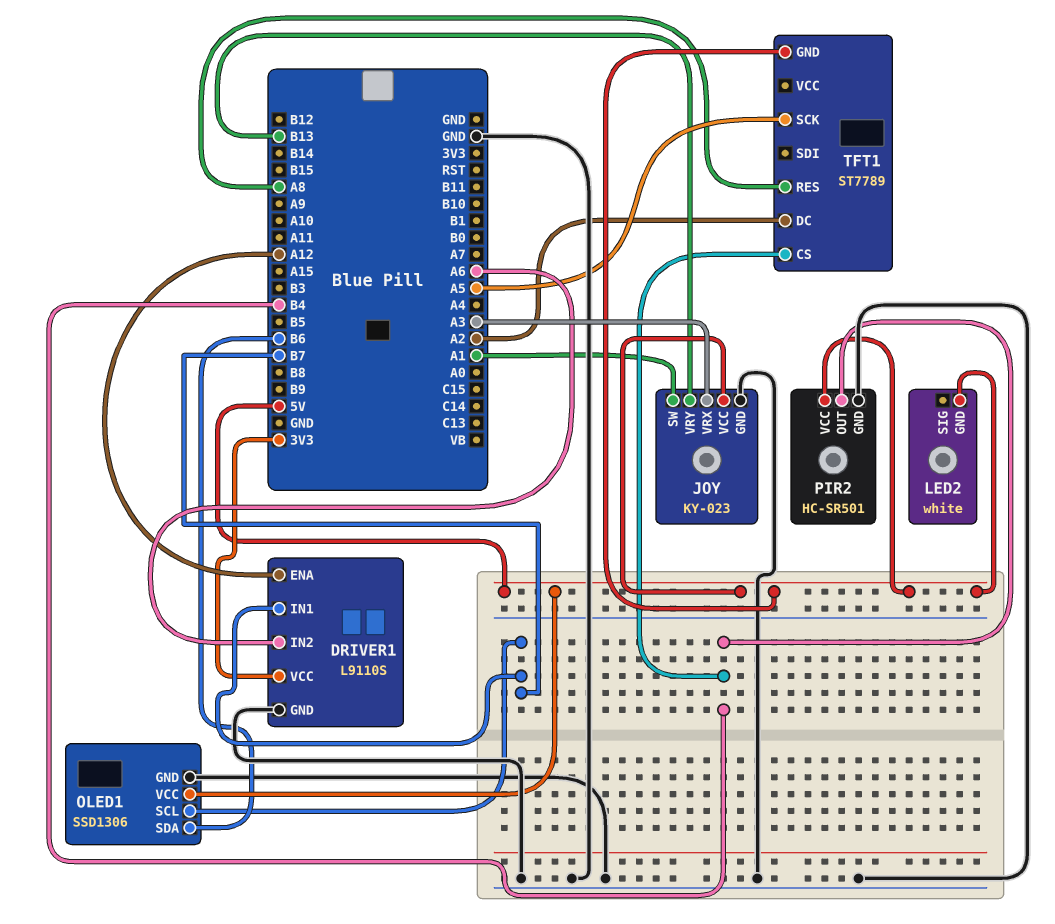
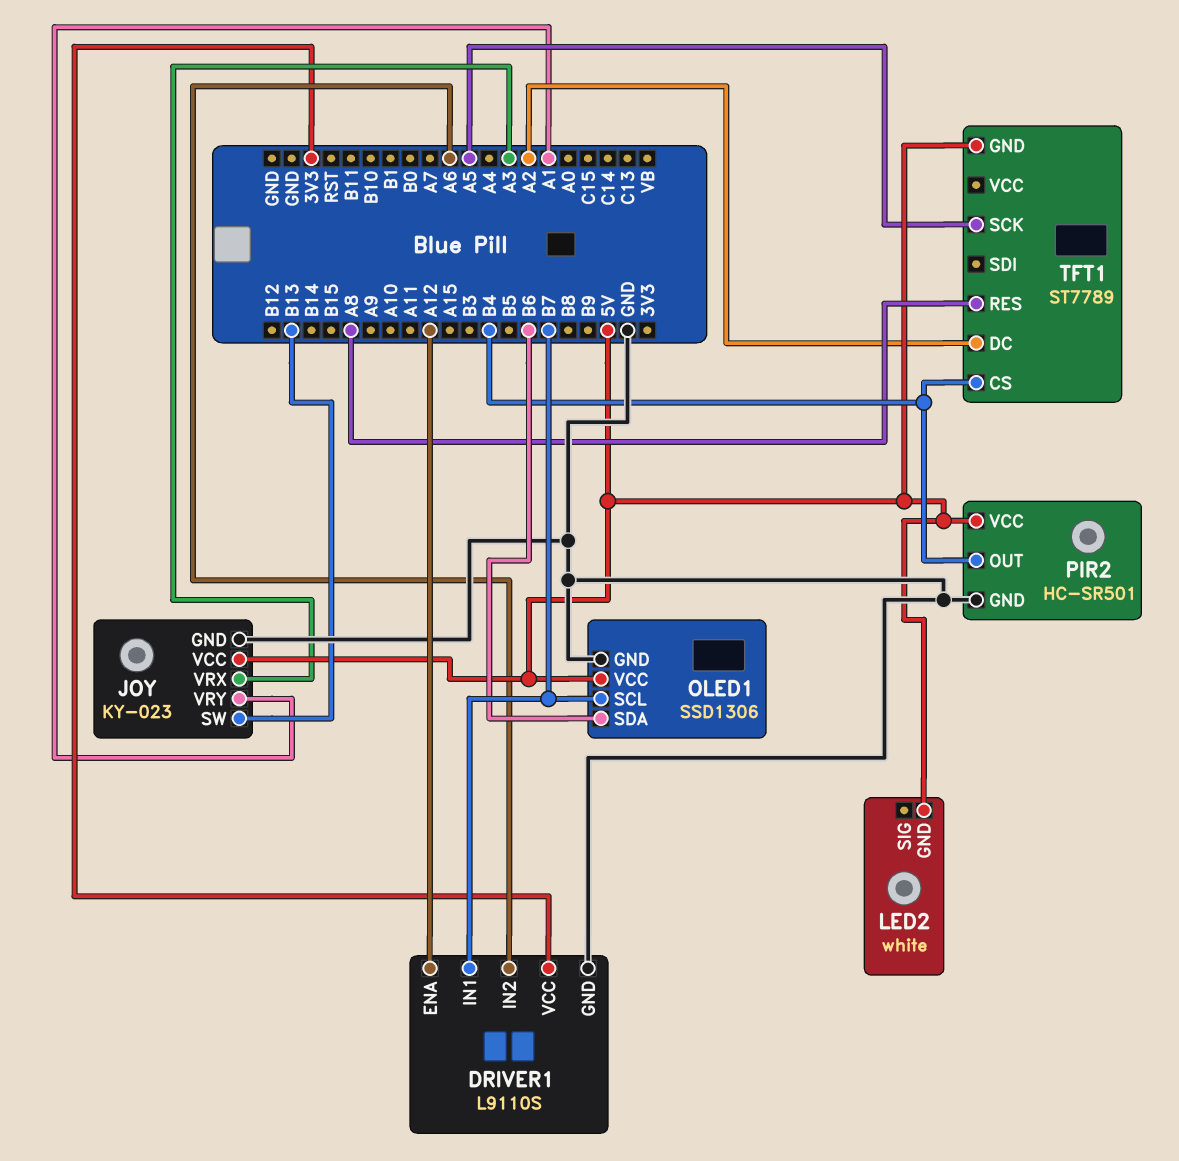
JOY pin SW: A1 -> B13
JOY pin VRY: B13 -> A1

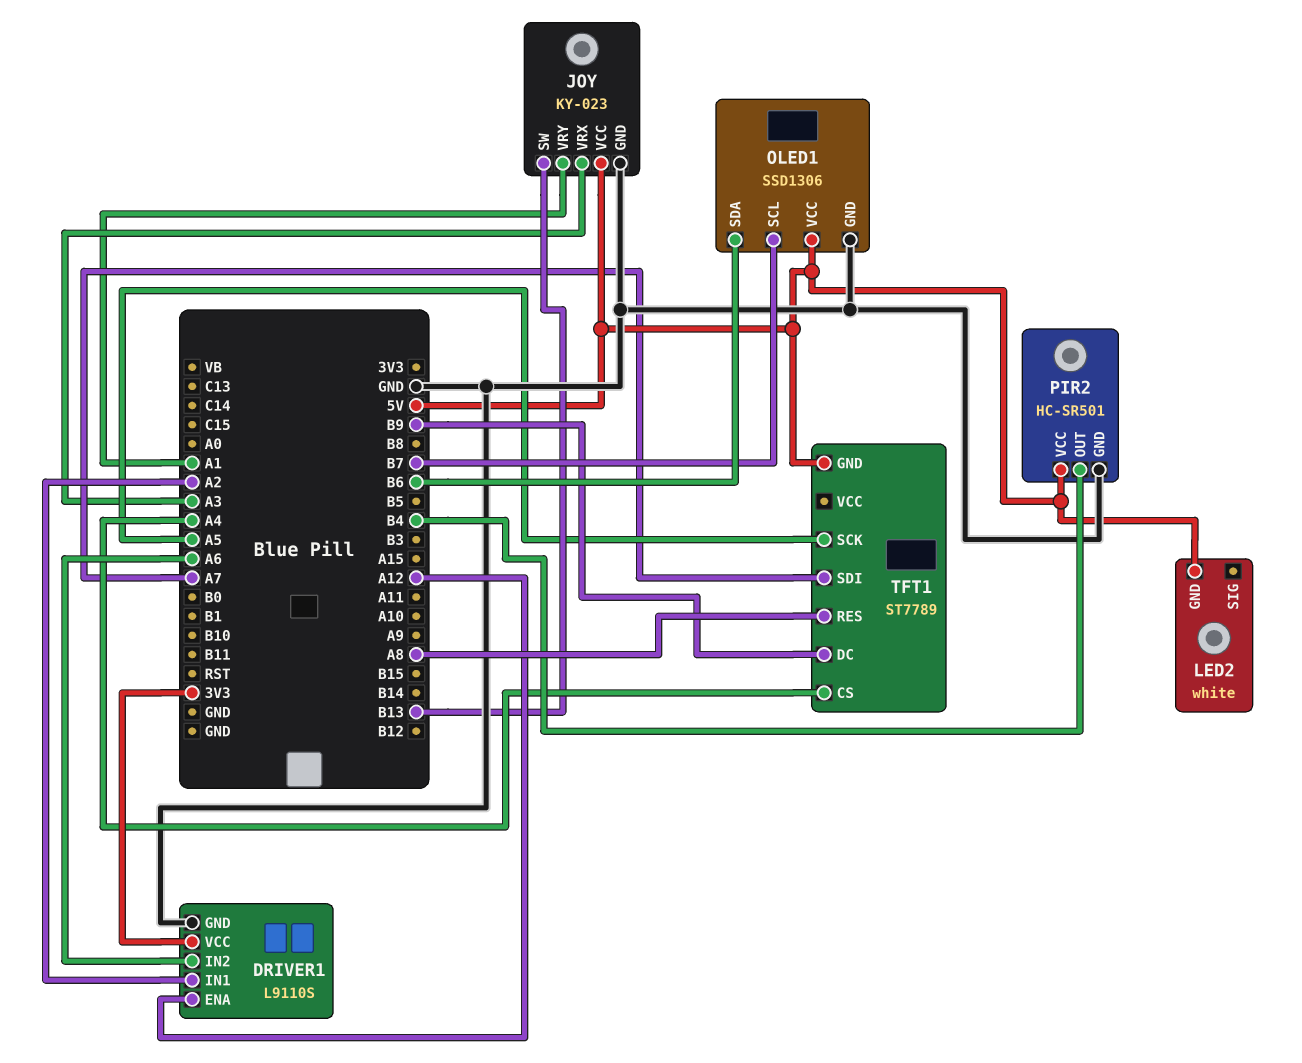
DRIVER1 pin IN1: B7 -> A2
TFT1 pin CS: B4 -> A4
TFT1 pin DC: A2 -> B9
TFT1 pin SDI: none -> A7

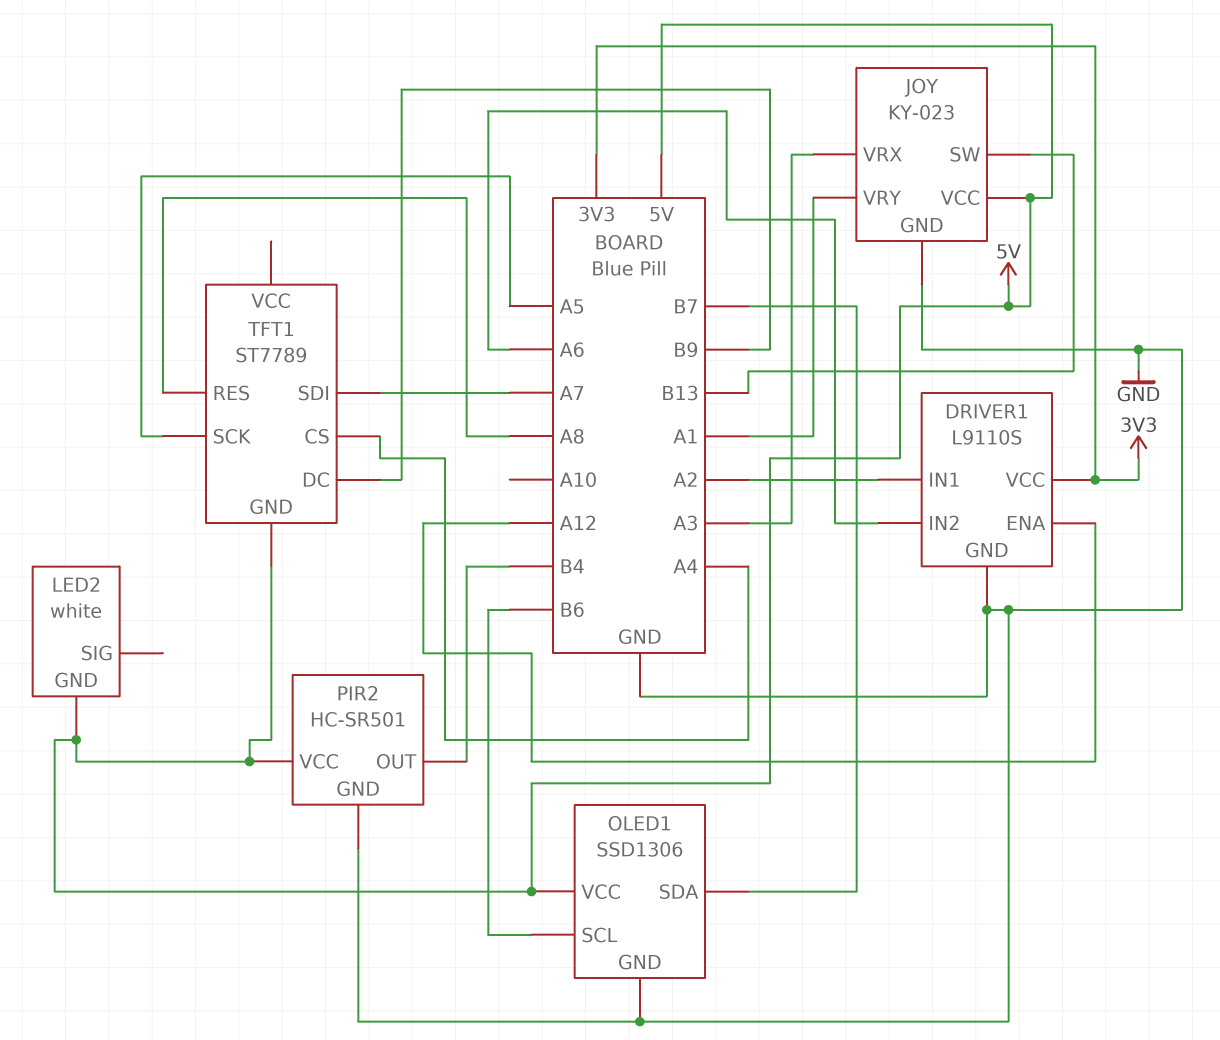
OLED1 pin SCL: B7 -> B6
OLED1 pin SDA: B6 -> B7

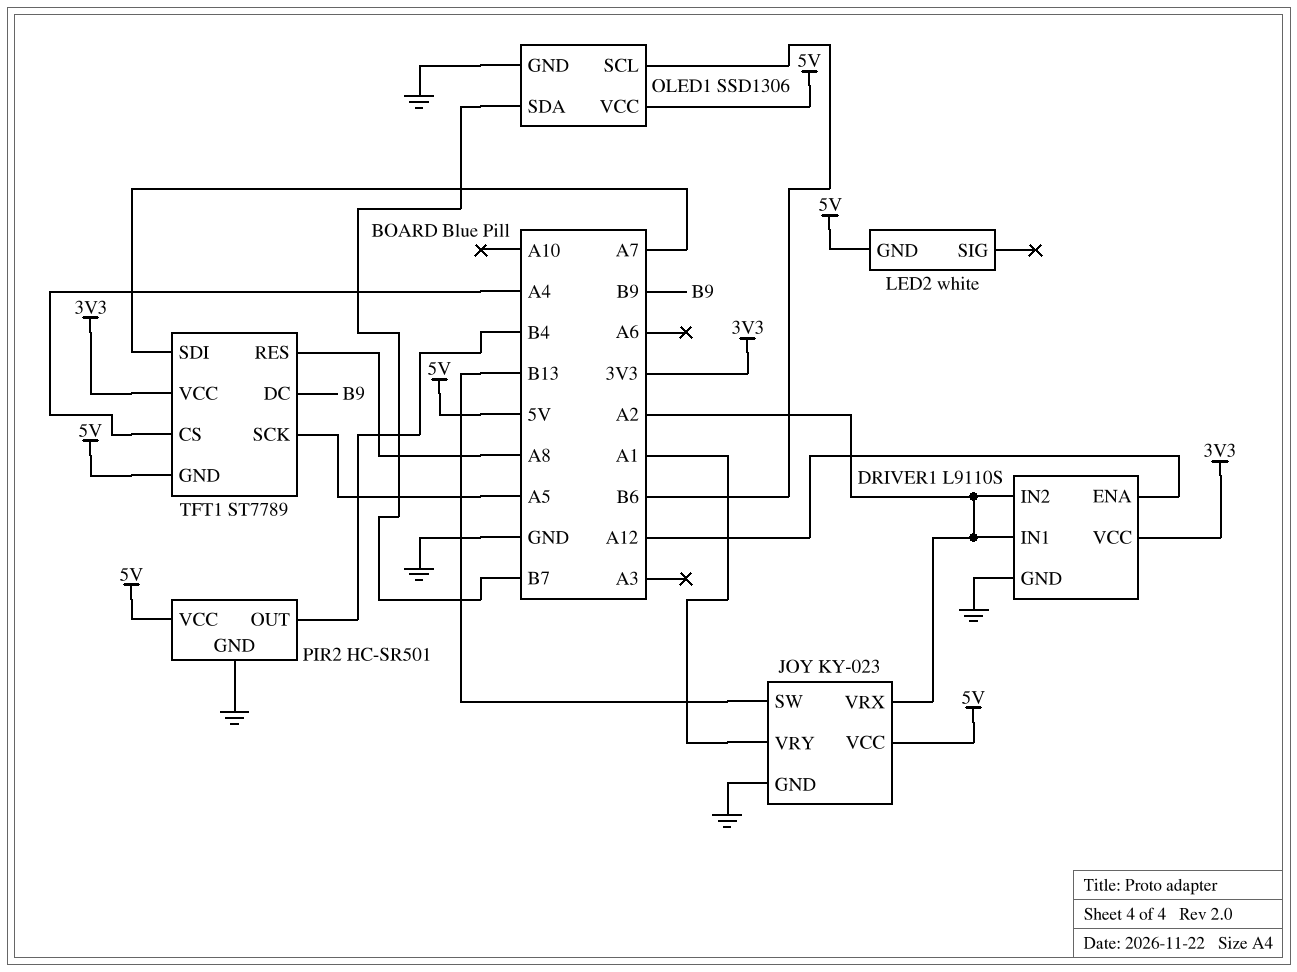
DRIVER1 pin IN2: A6 -> A2
JOY pin VRX: A3 -> A2
TFT1 pin VCC: none -> 3V3

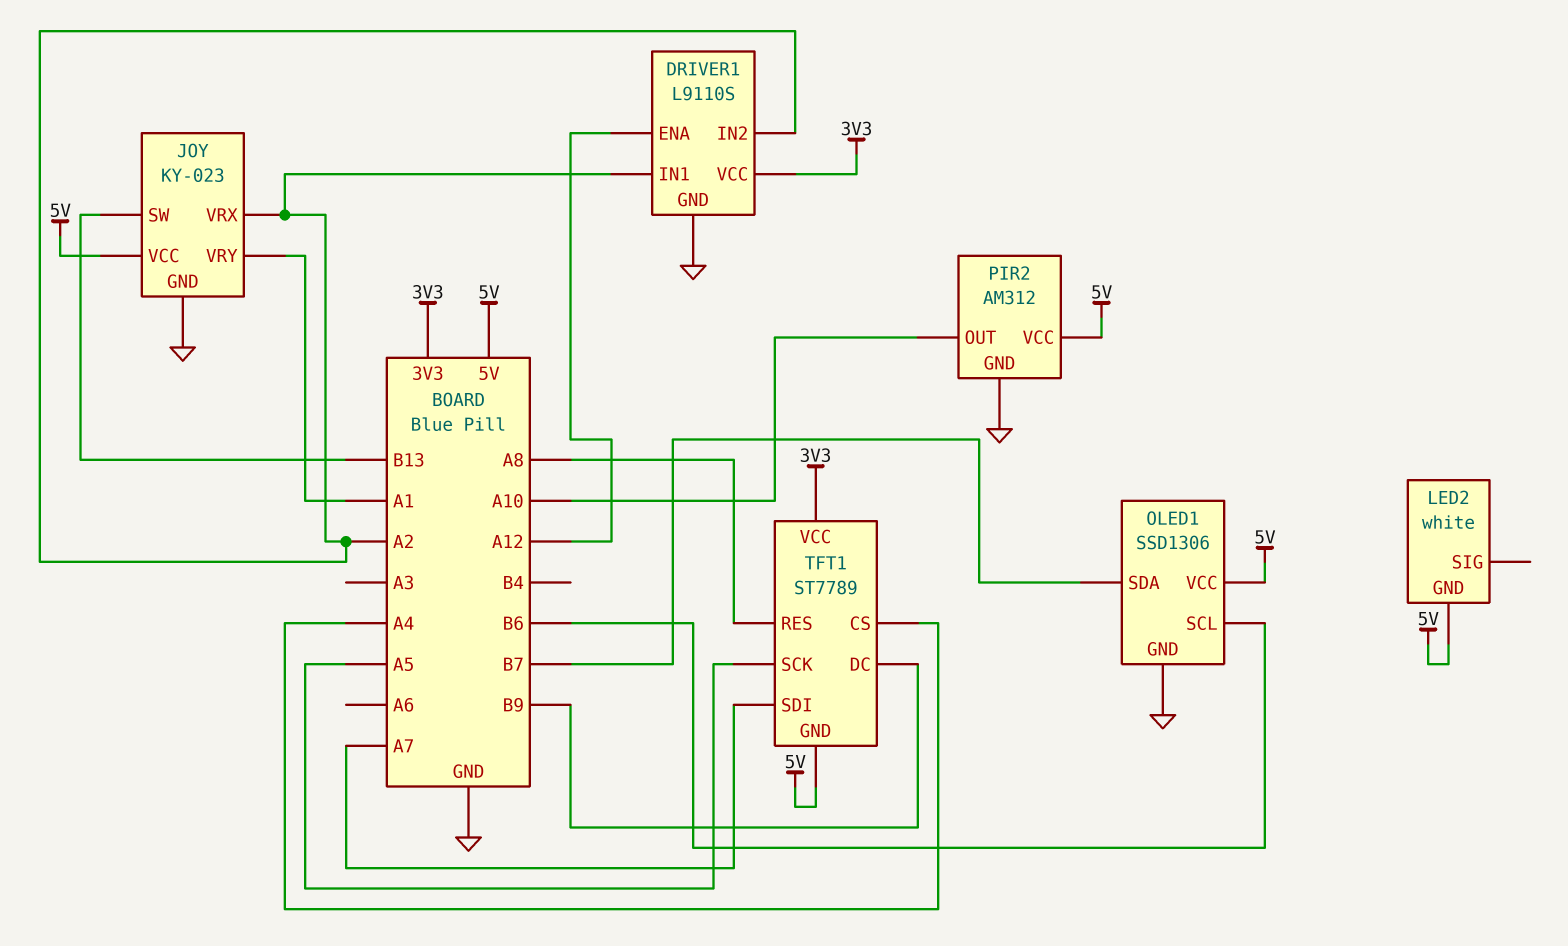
PIR2: HC-SR501 -> AM312
PIR2 pin OUT: B4 -> A10

